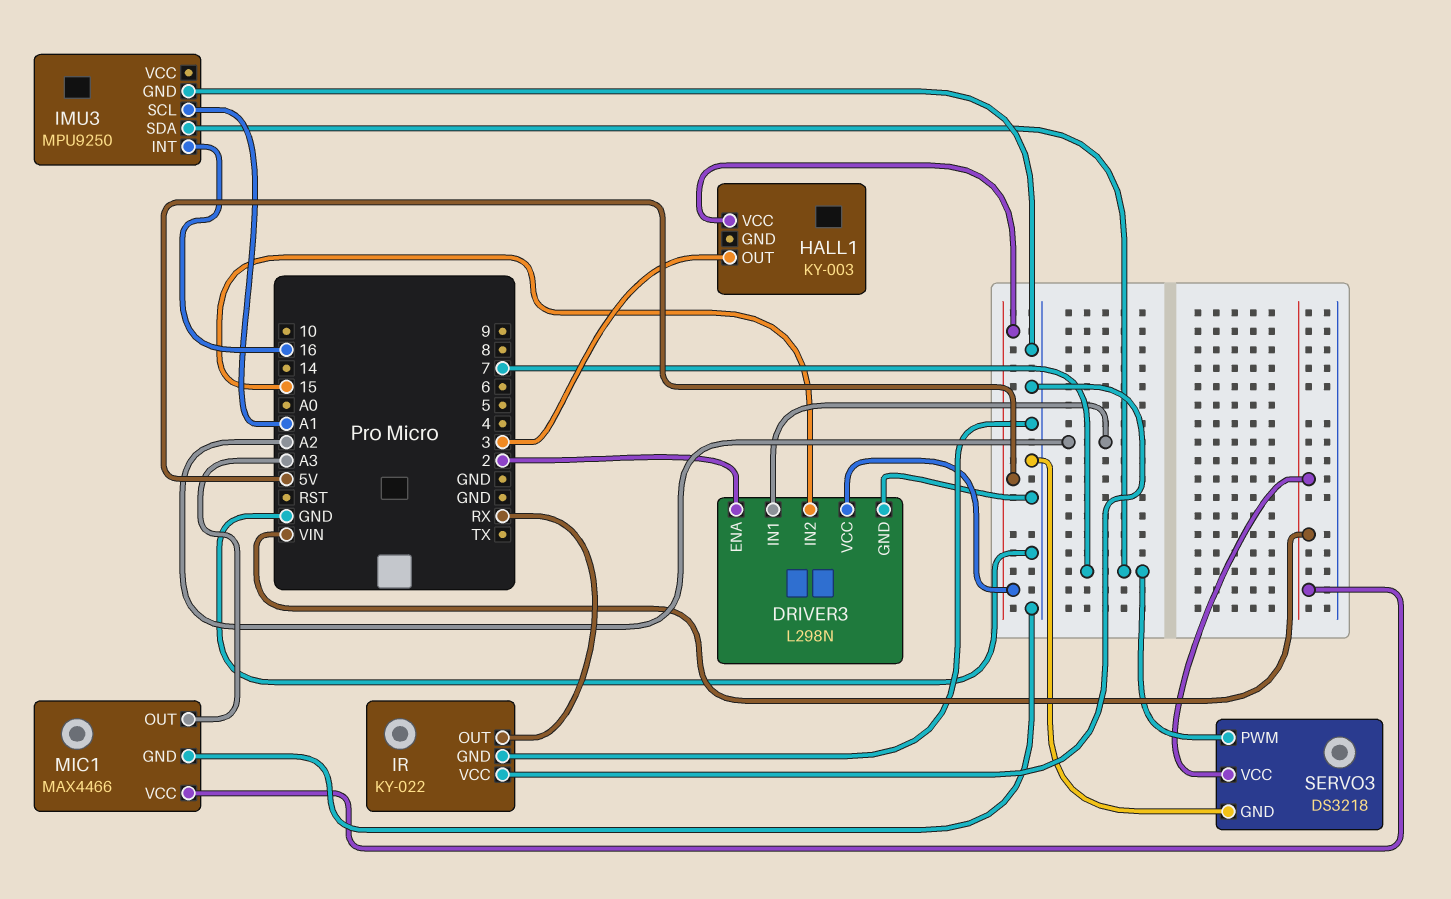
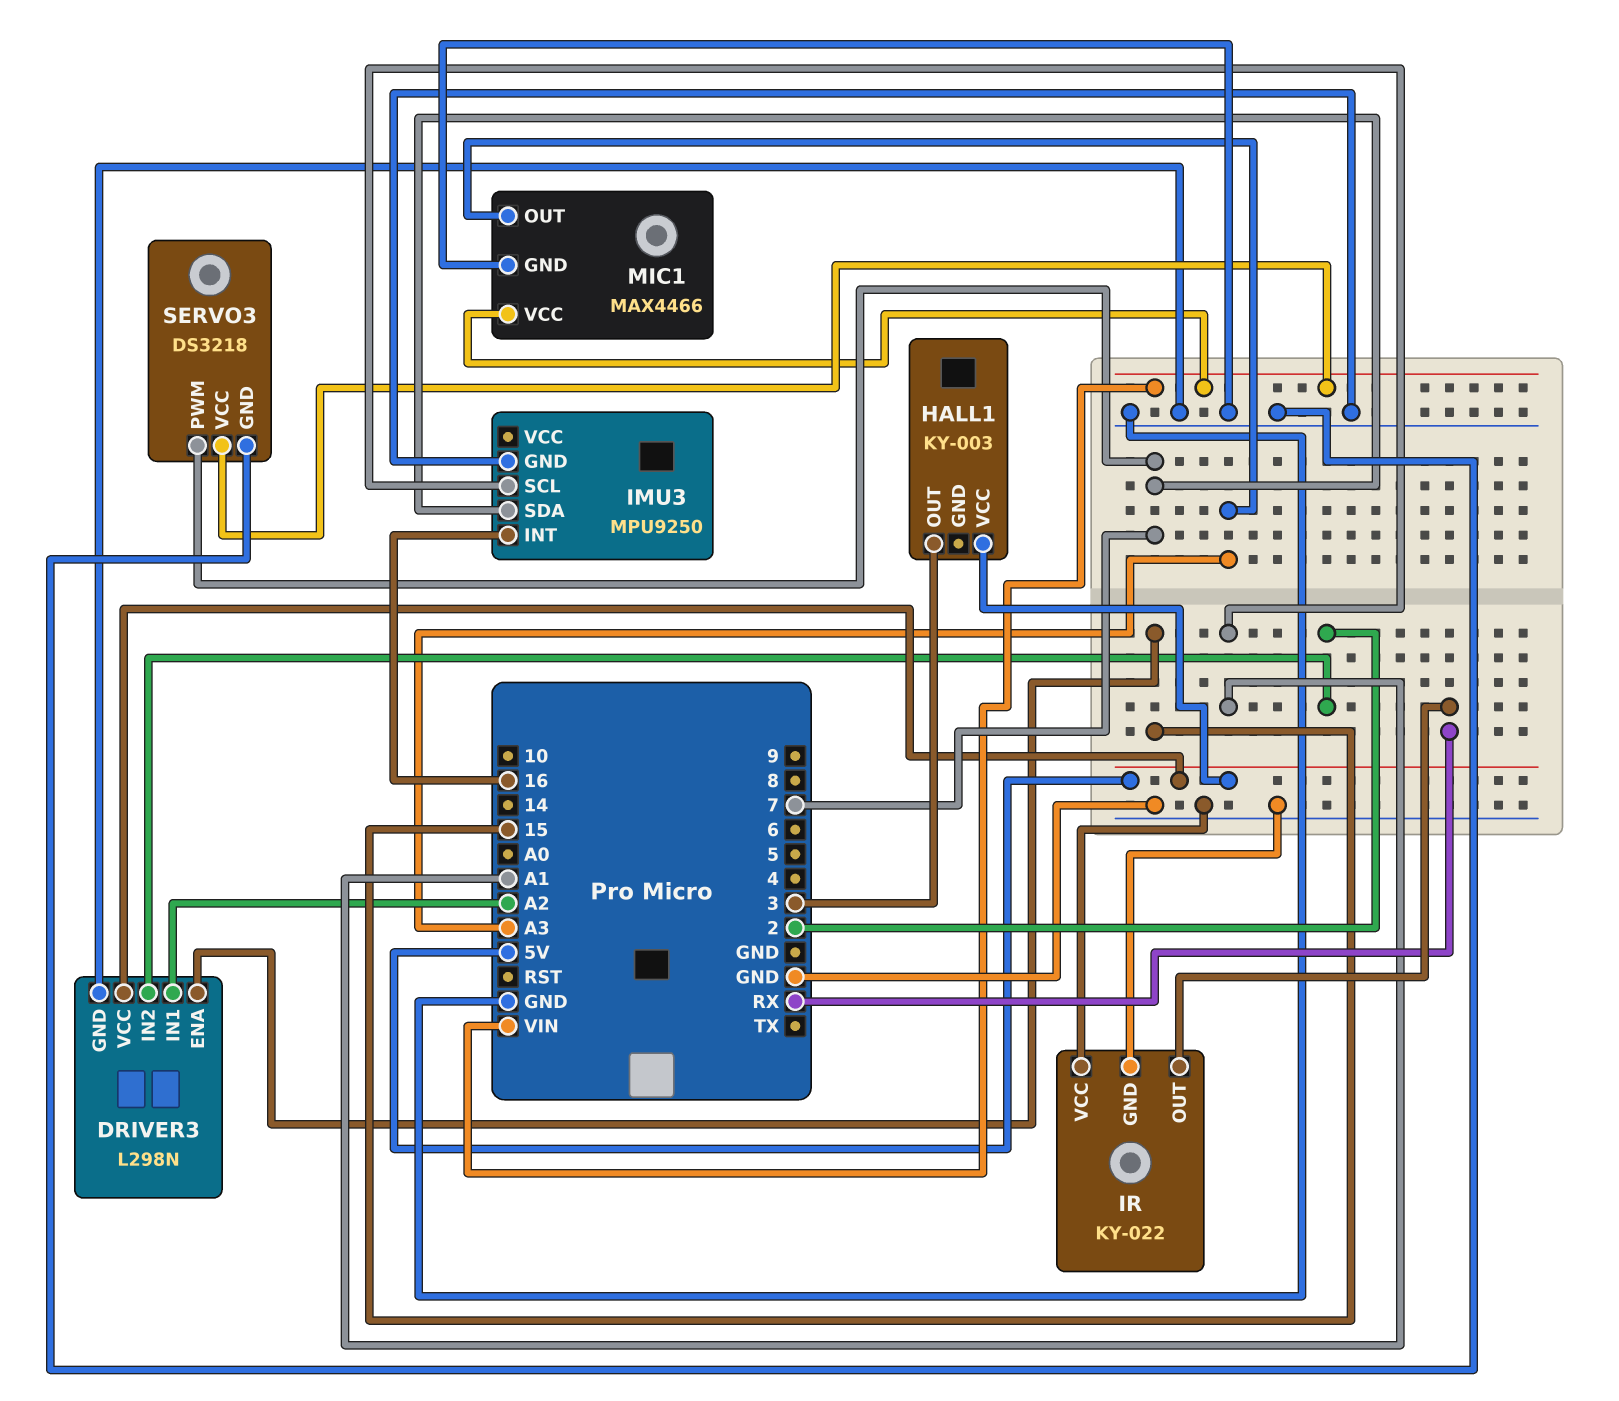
DRIVER3 pin ENA: 2 -> 15
DRIVER3 pin IN2: 15 -> 2

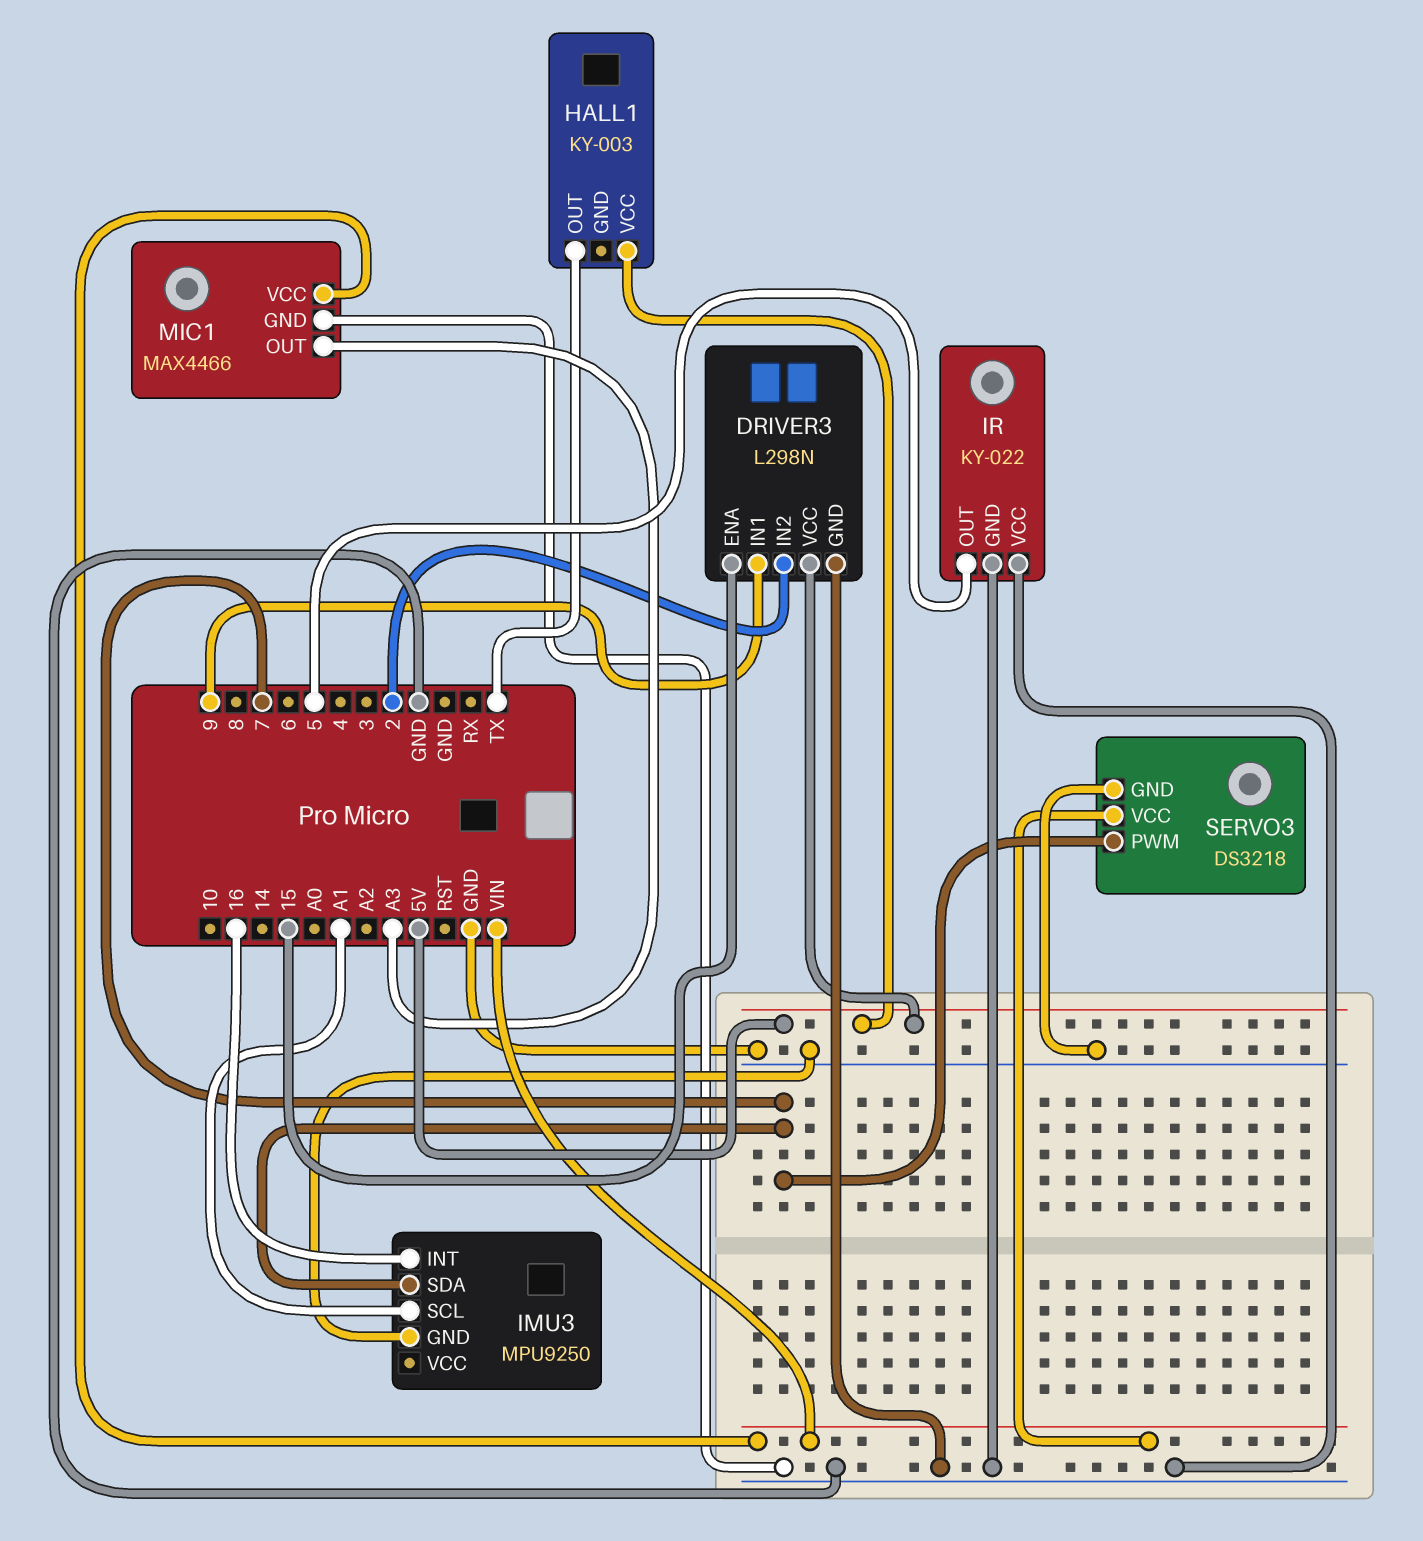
DRIVER3 pin IN1: A2 -> 9
HALL1 pin OUT: 3 -> TX
IR pin OUT: RX -> 5

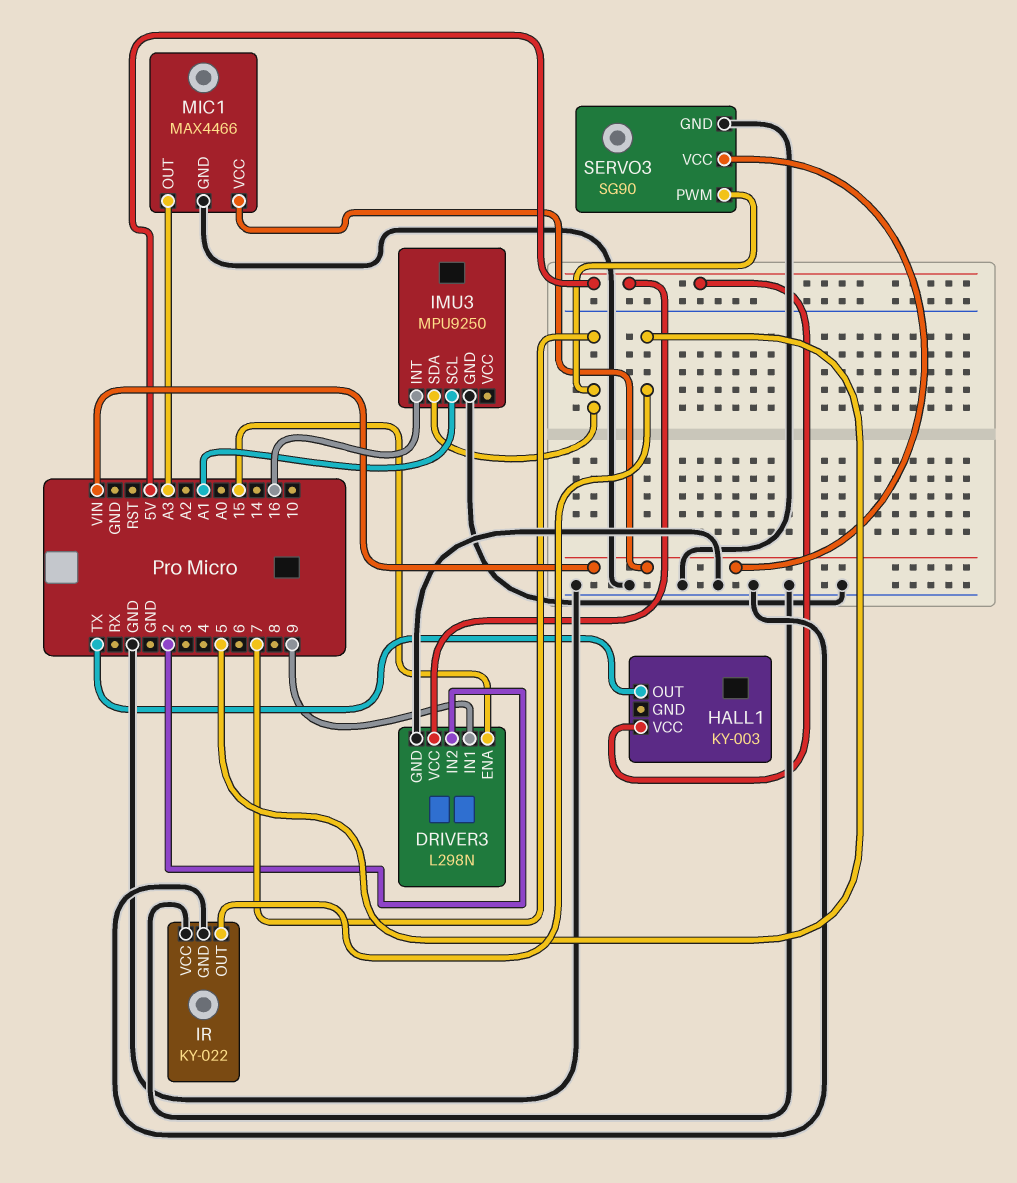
SERVO3: DS3218 -> SG90

